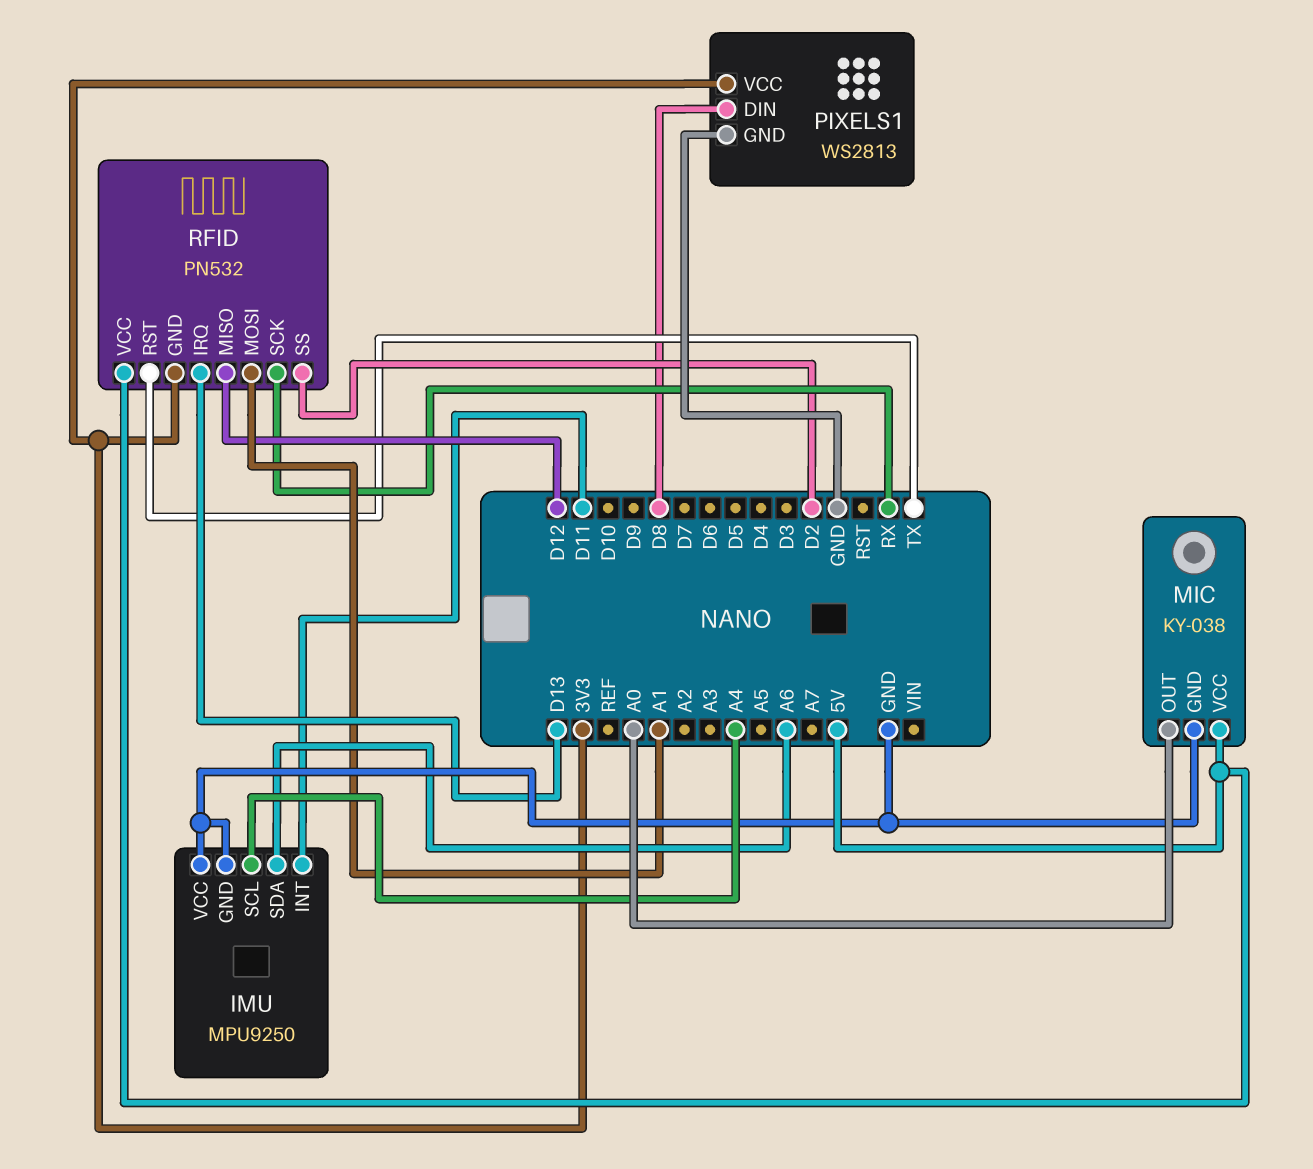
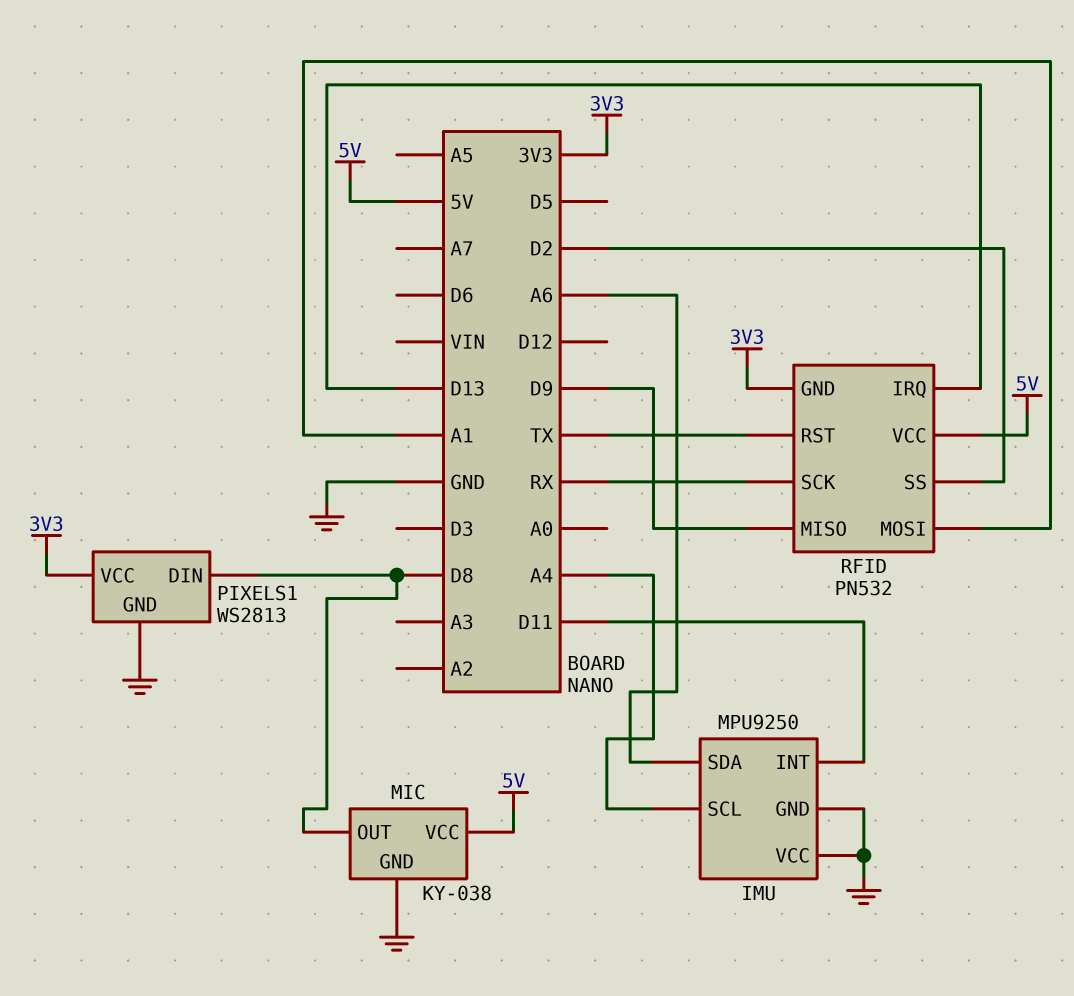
MIC pin OUT: A0 -> D8
RFID pin MISO: D12 -> D9

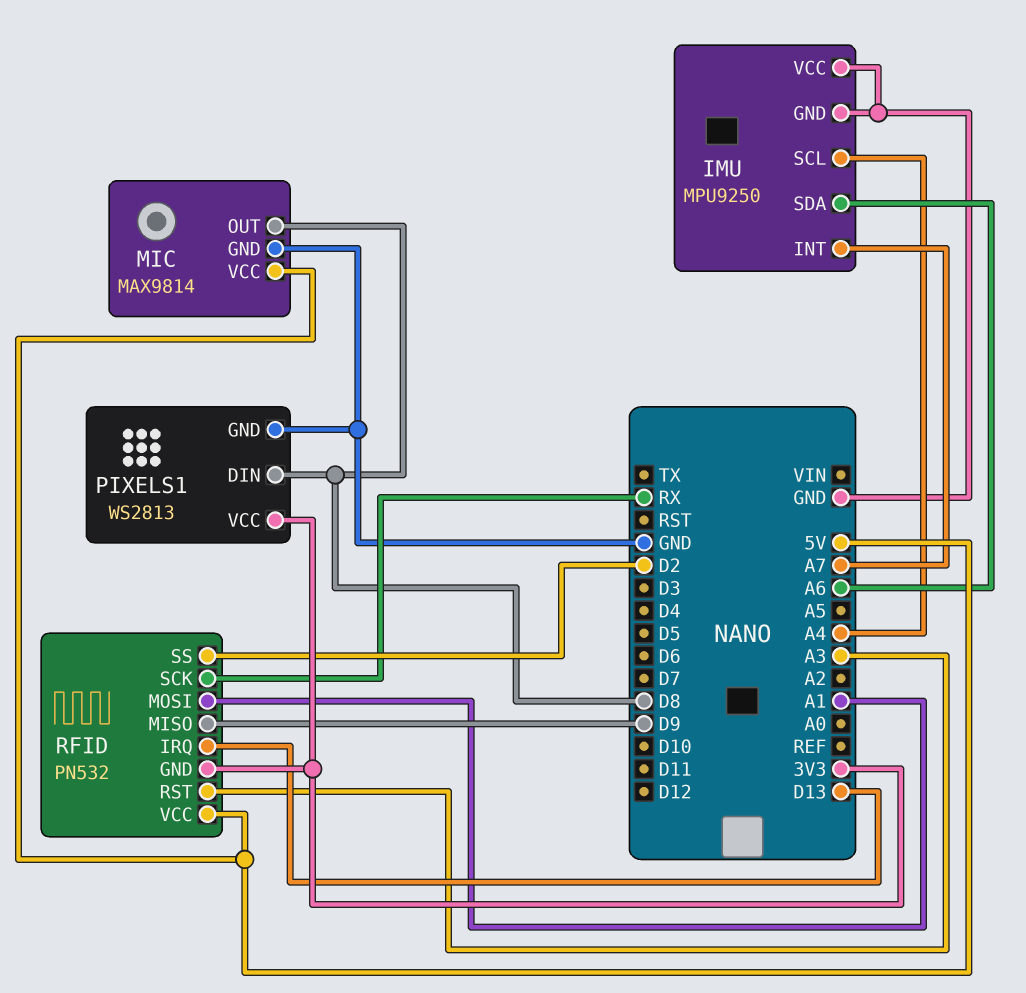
IMU pin INT: D11 -> A7
MIC: KY-038 -> MAX9814
RFID pin RST: TX -> A3

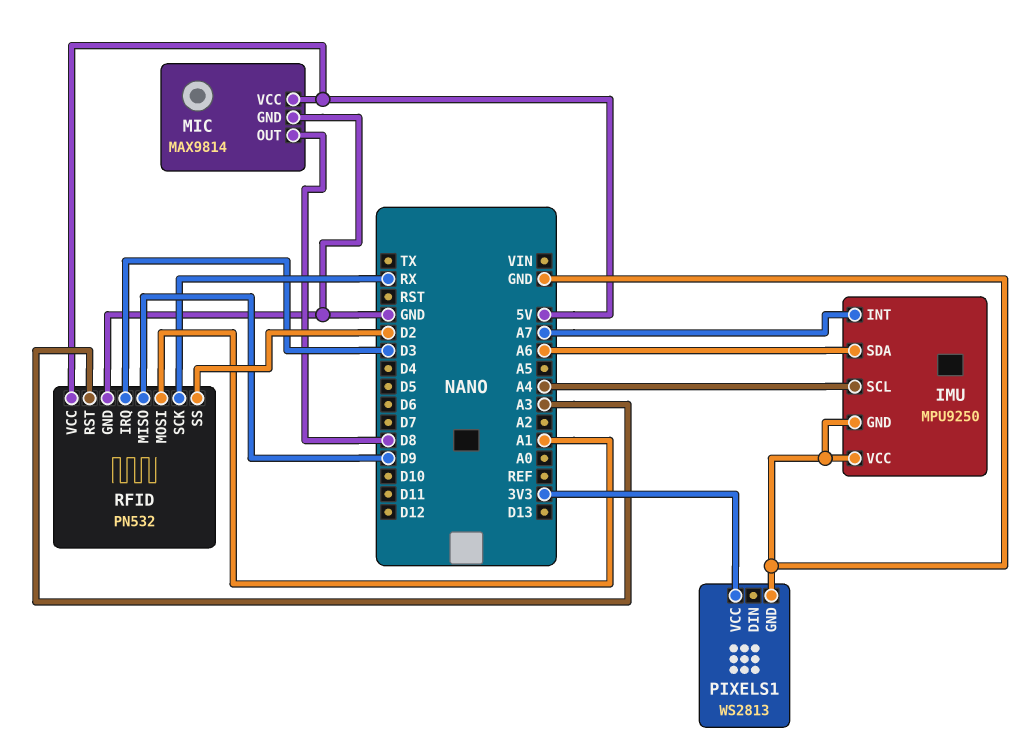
PIXELS1 pin DIN: D8 -> none
RFID pin GND: 3V3 -> GND
RFID pin IRQ: D13 -> D3

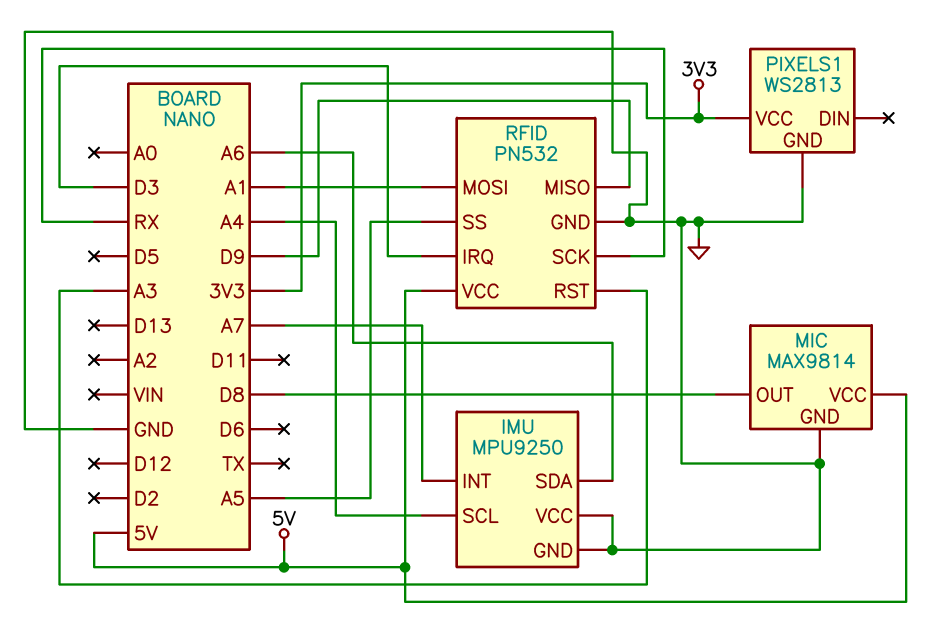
RFID pin SS: D2 -> A5

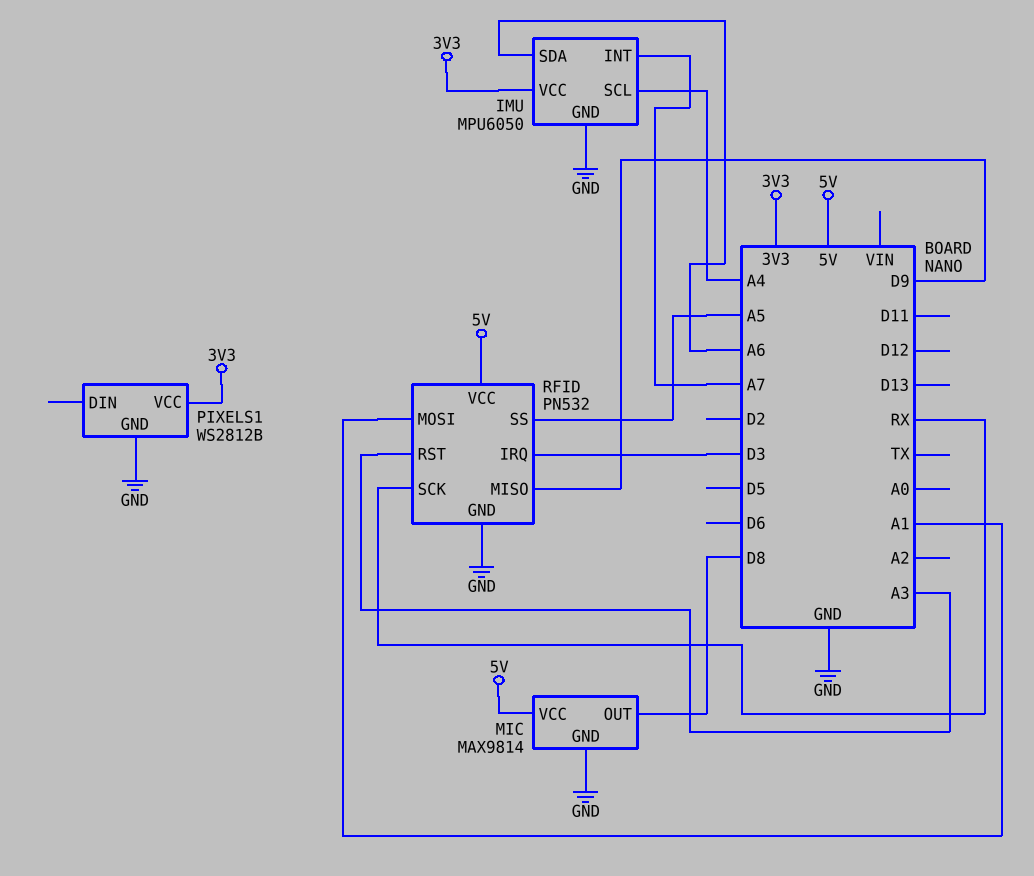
IMU: MPU9250 -> MPU6050
IMU pin VCC: GND -> 3V3
PIXELS1: WS2813 -> WS2812B

